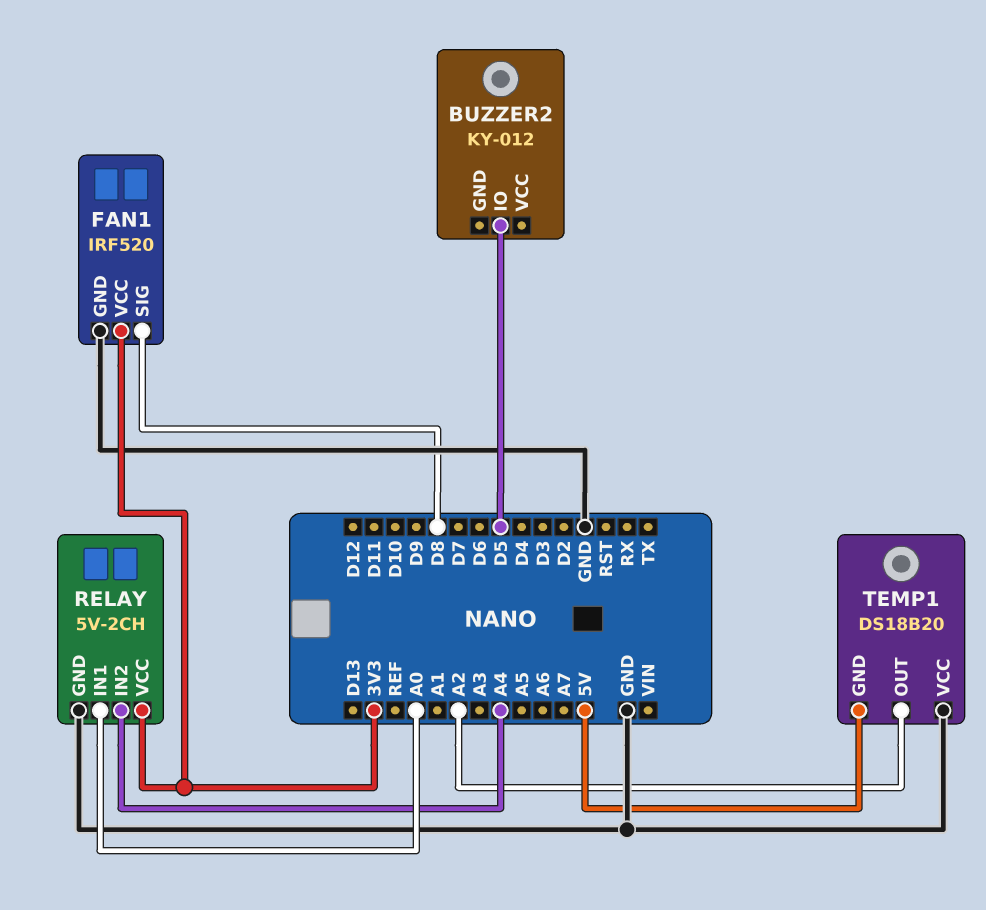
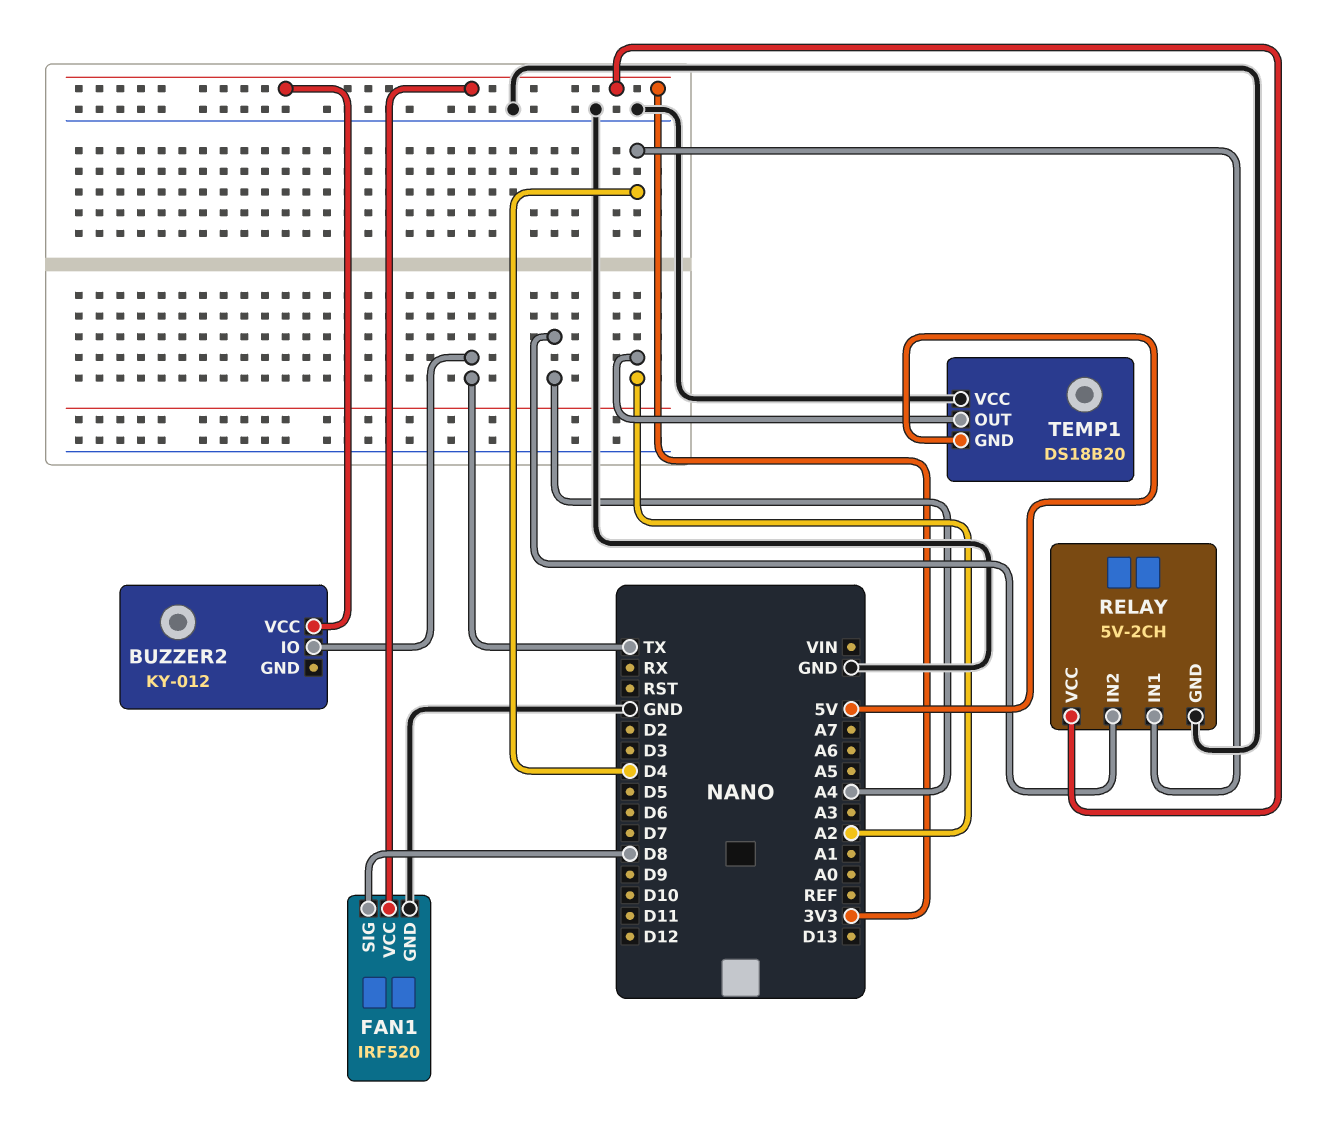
BUZZER2 pin IO: D5 -> TX
BUZZER2 pin VCC: none -> 3V3
RELAY pin IN1: A0 -> D4

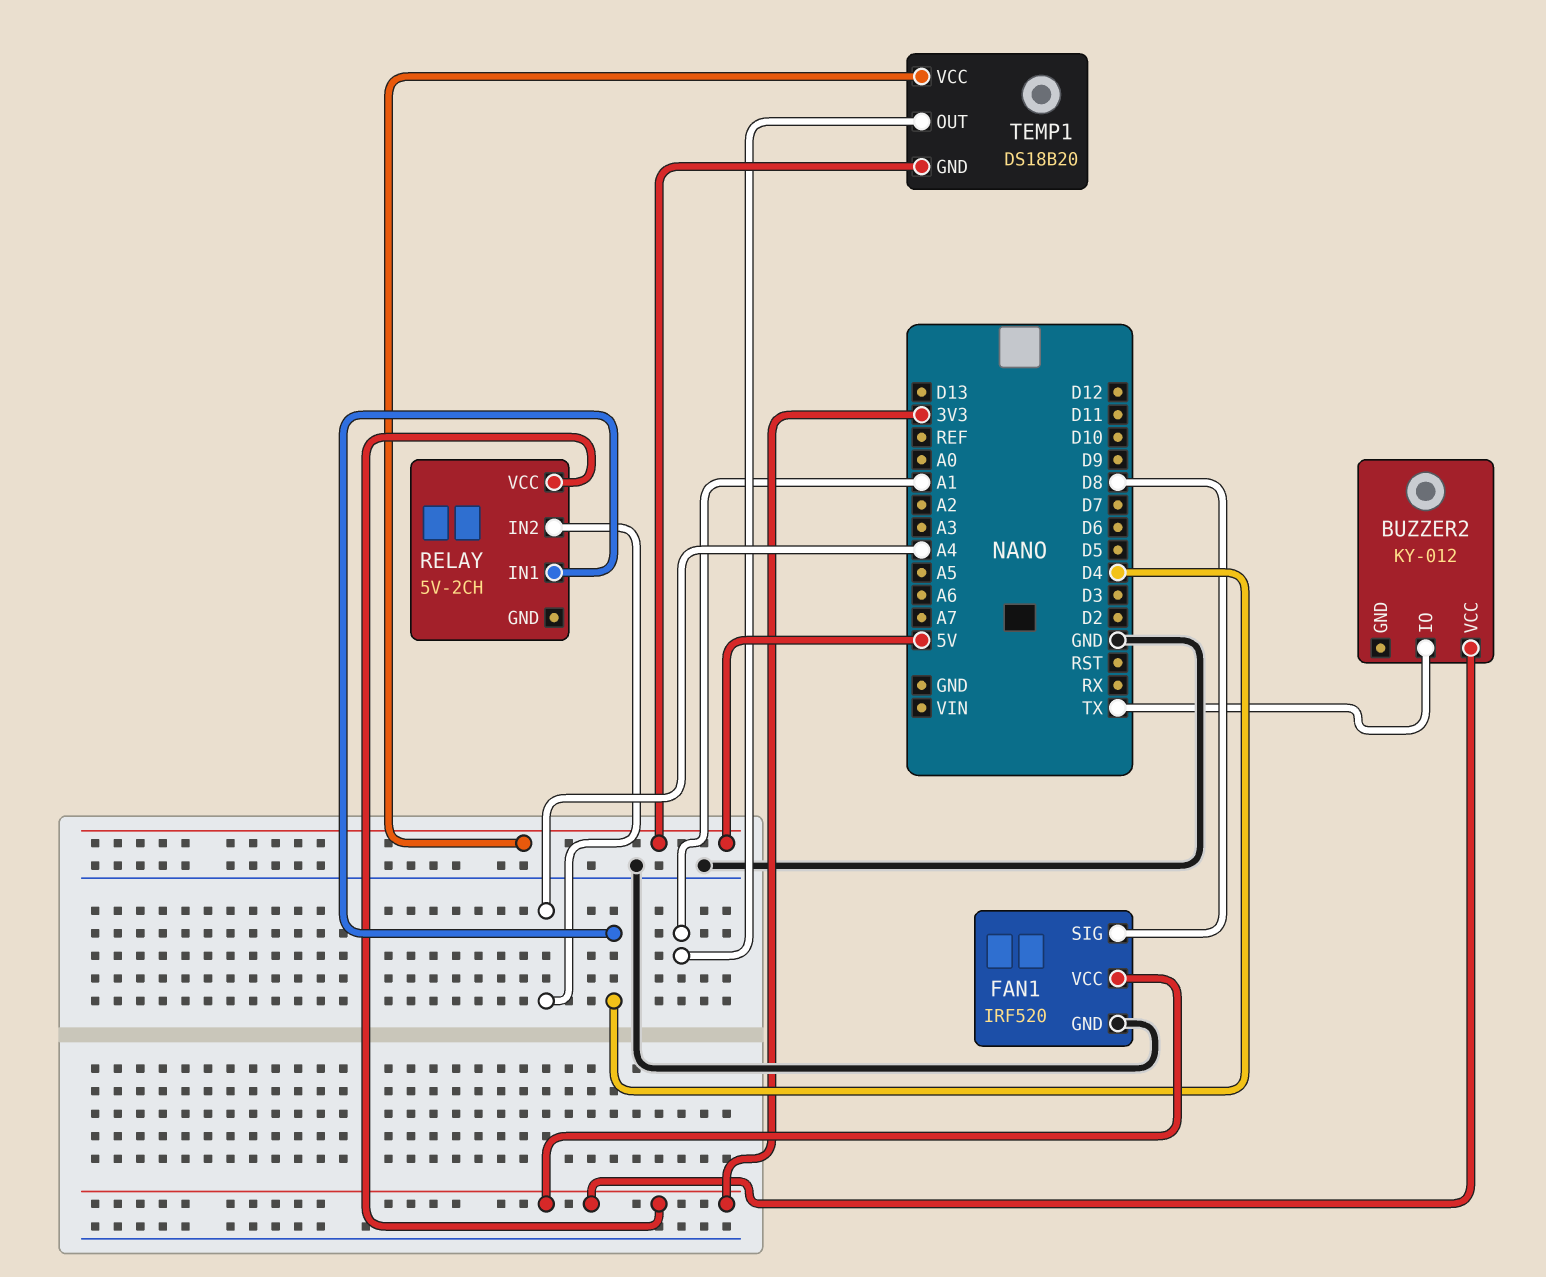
RELAY pin GND: GND -> none
TEMP1 pin OUT: A2 -> A1
TEMP1 pin VCC: GND -> 5V

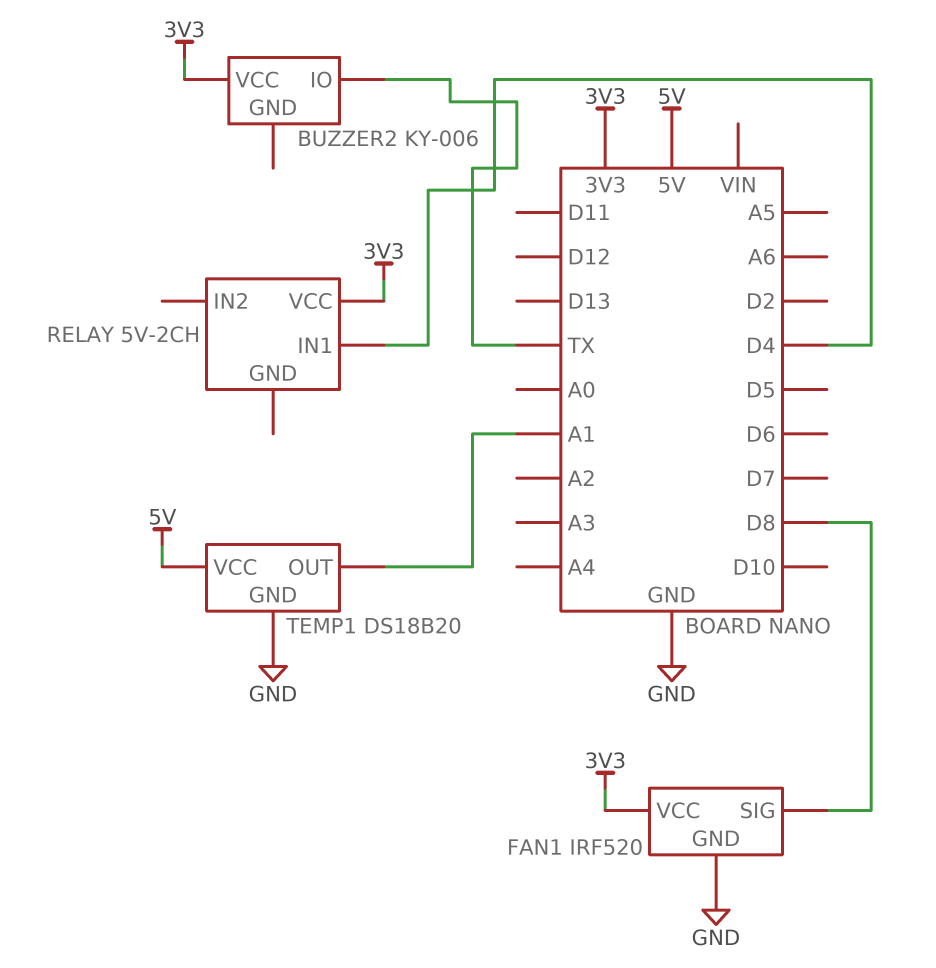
BUZZER2: KY-012 -> KY-006
RELAY pin IN2: A4 -> none
TEMP1 pin GND: 5V -> GND

